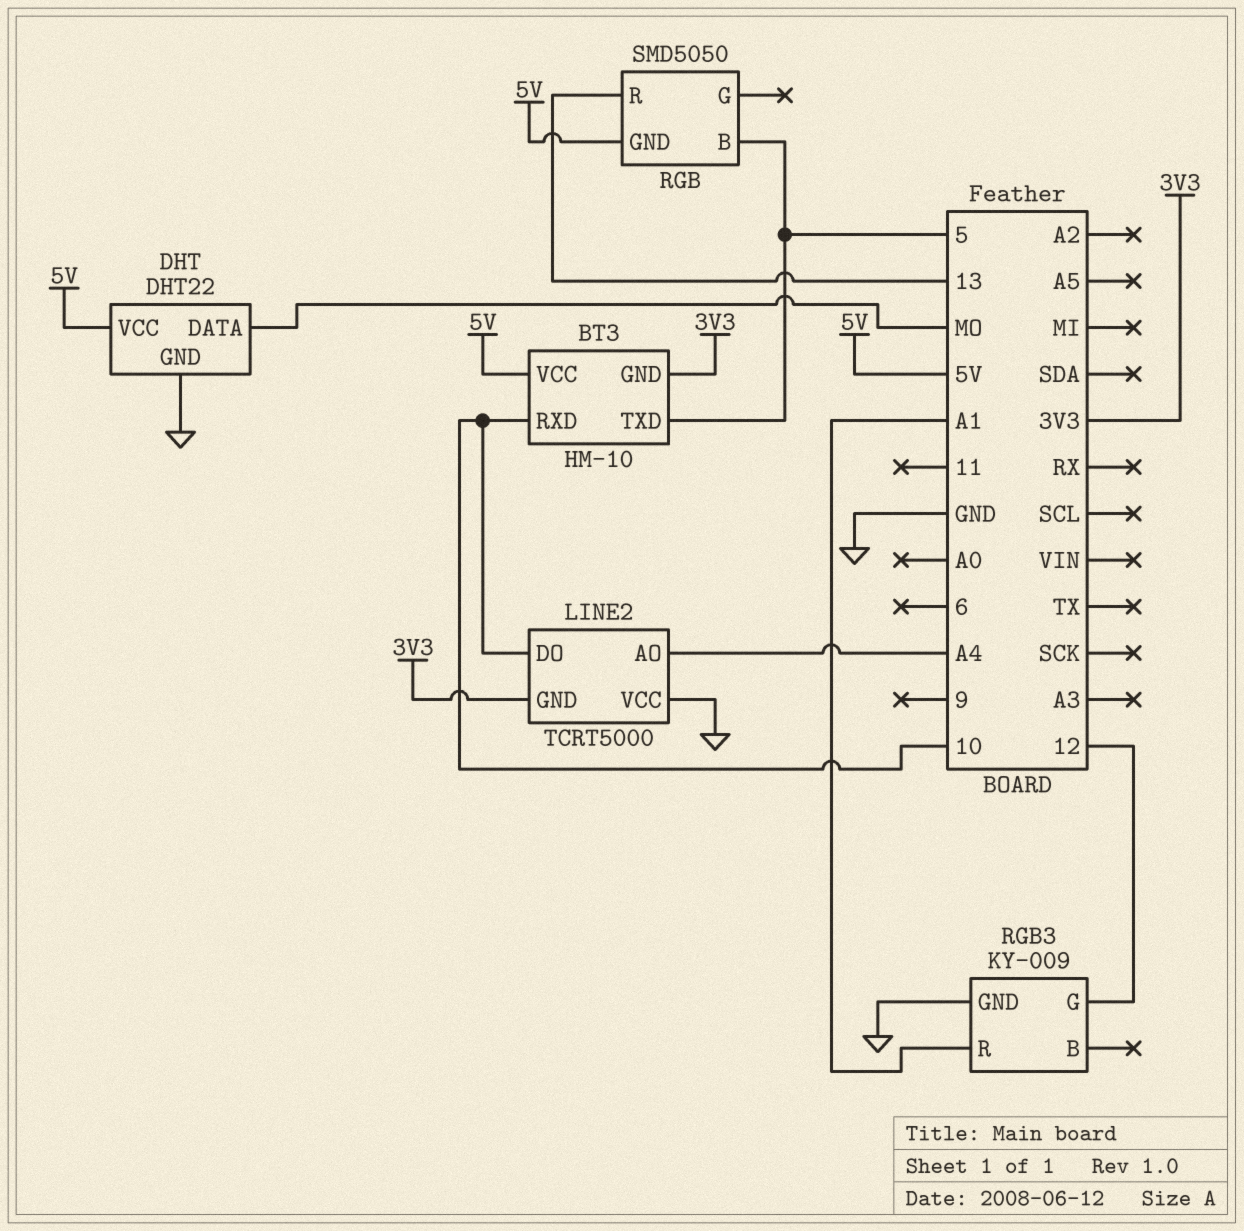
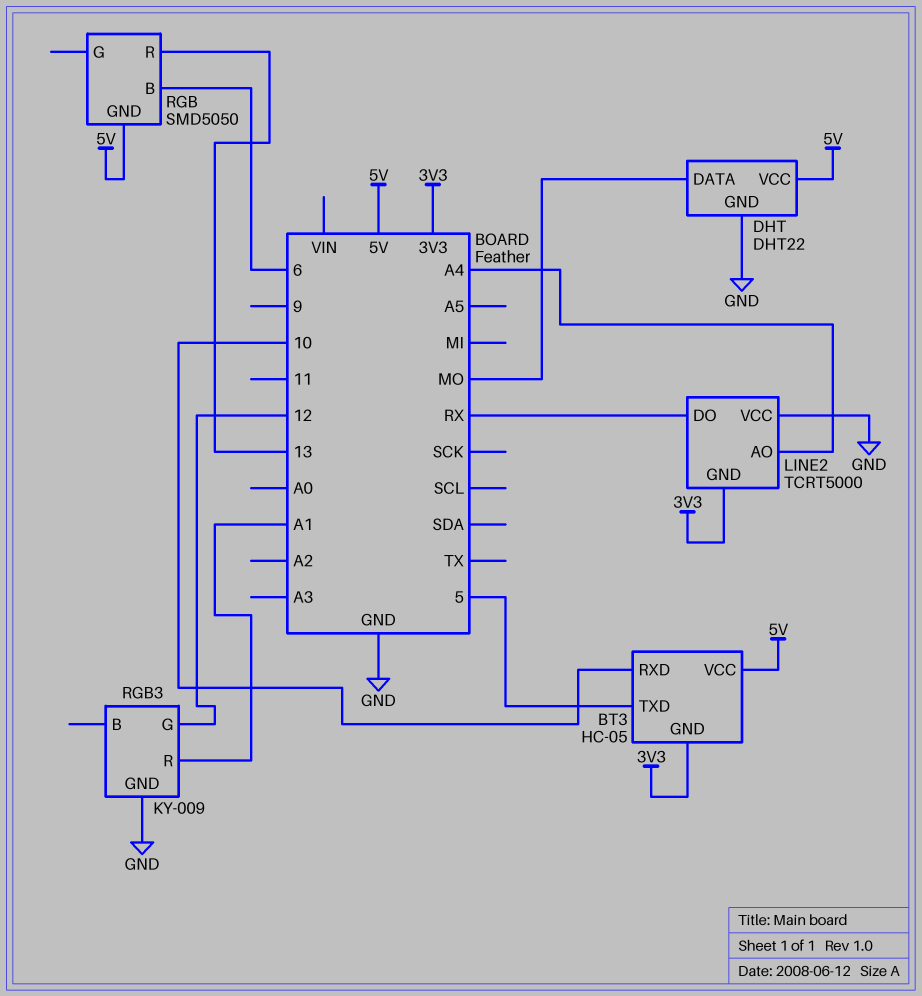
BT3: HM-10 -> HC-05
LINE2 pin DO: 10 -> RX
RGB pin B: 5 -> 6

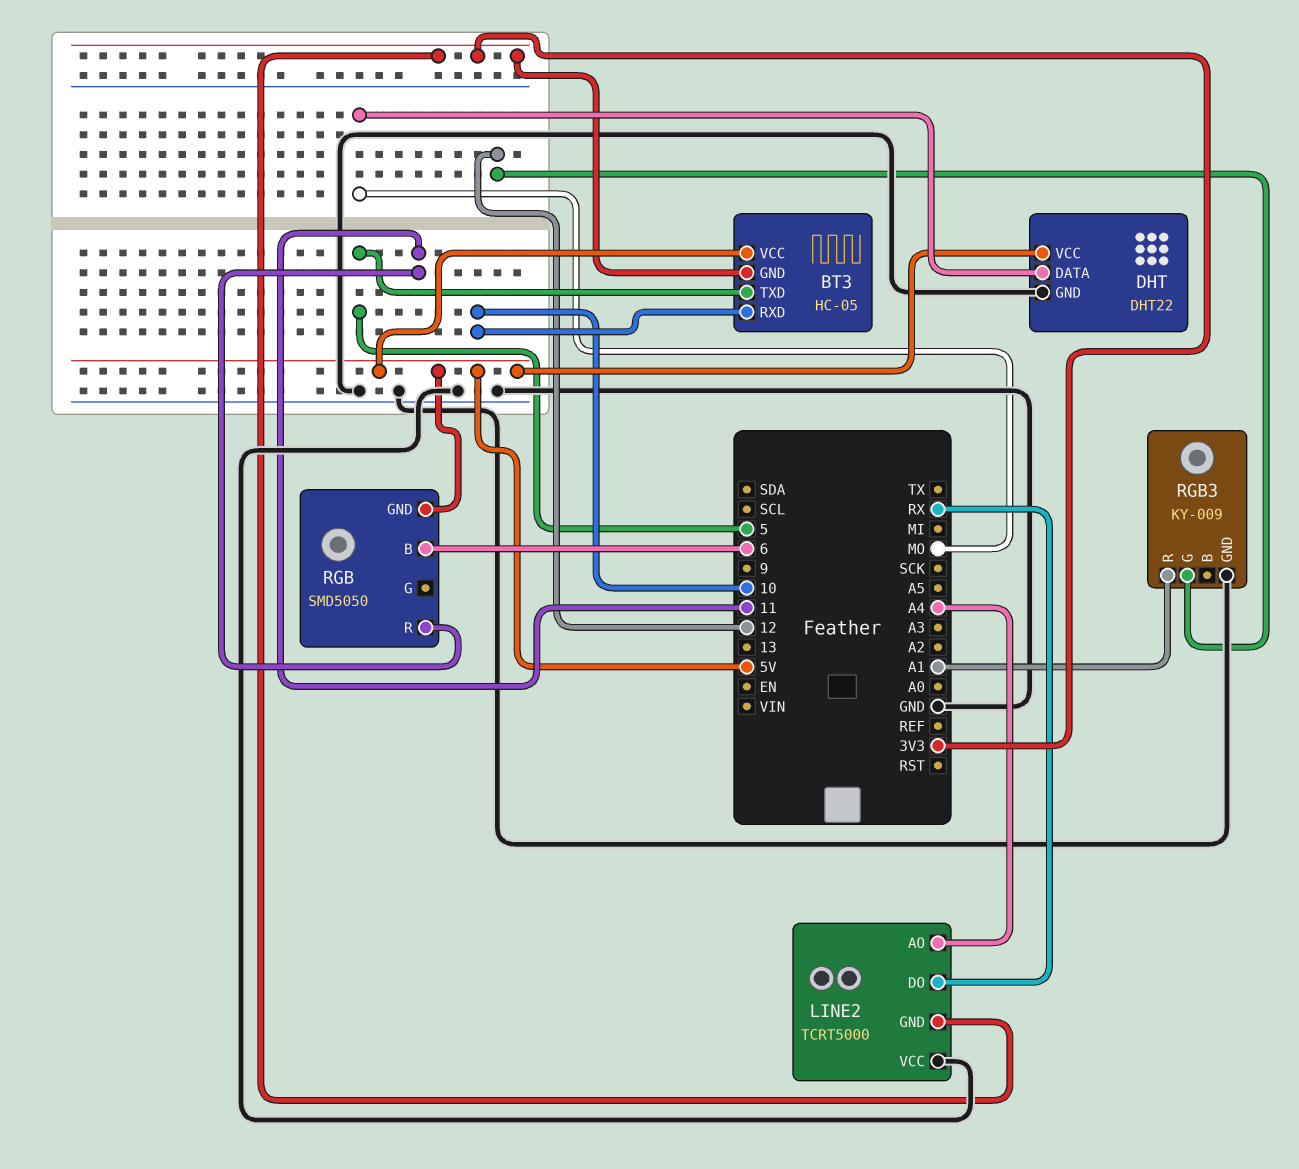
RGB pin R: 13 -> 11

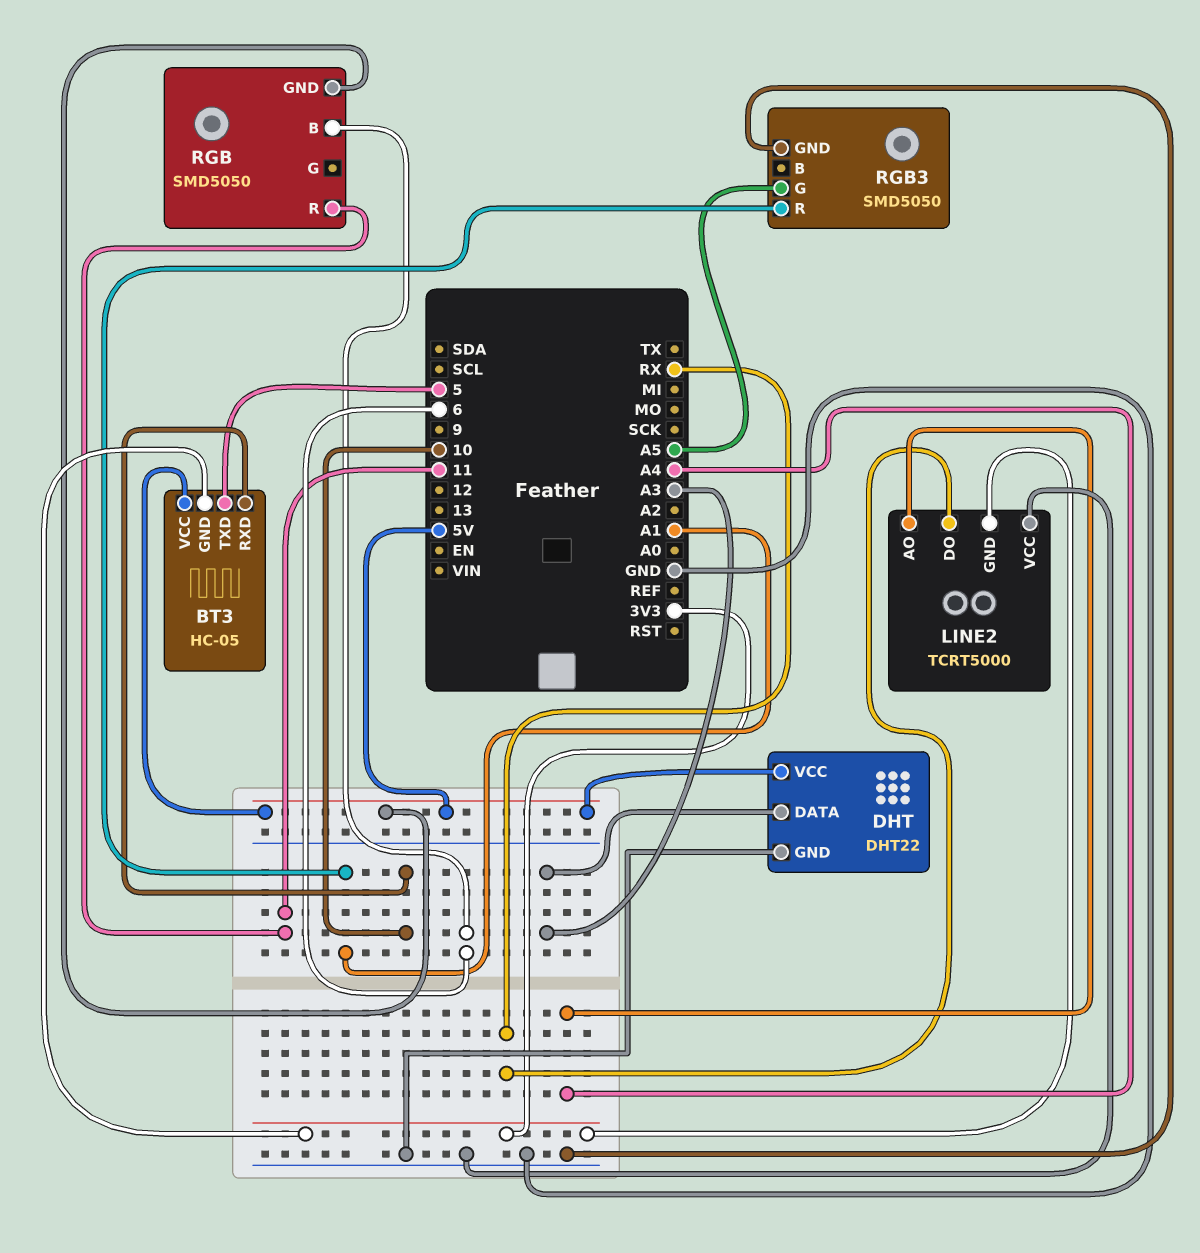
DHT pin DATA: MO -> A3
RGB3: KY-009 -> SMD5050
RGB3 pin G: 12 -> A5

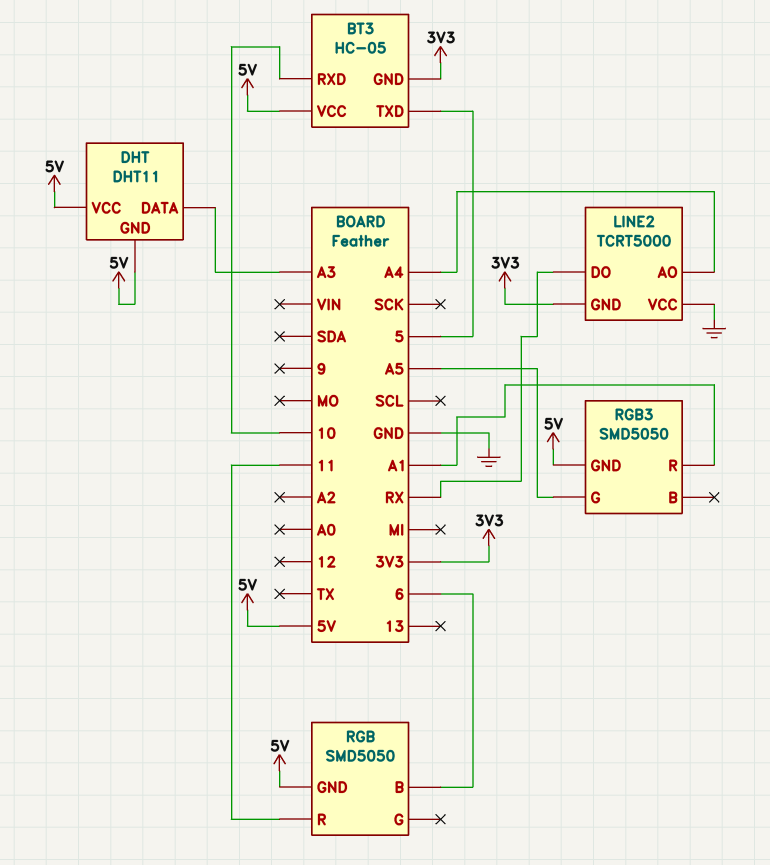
DHT: DHT22 -> DHT11
DHT pin GND: GND -> 5V
RGB3 pin GND: GND -> 5V

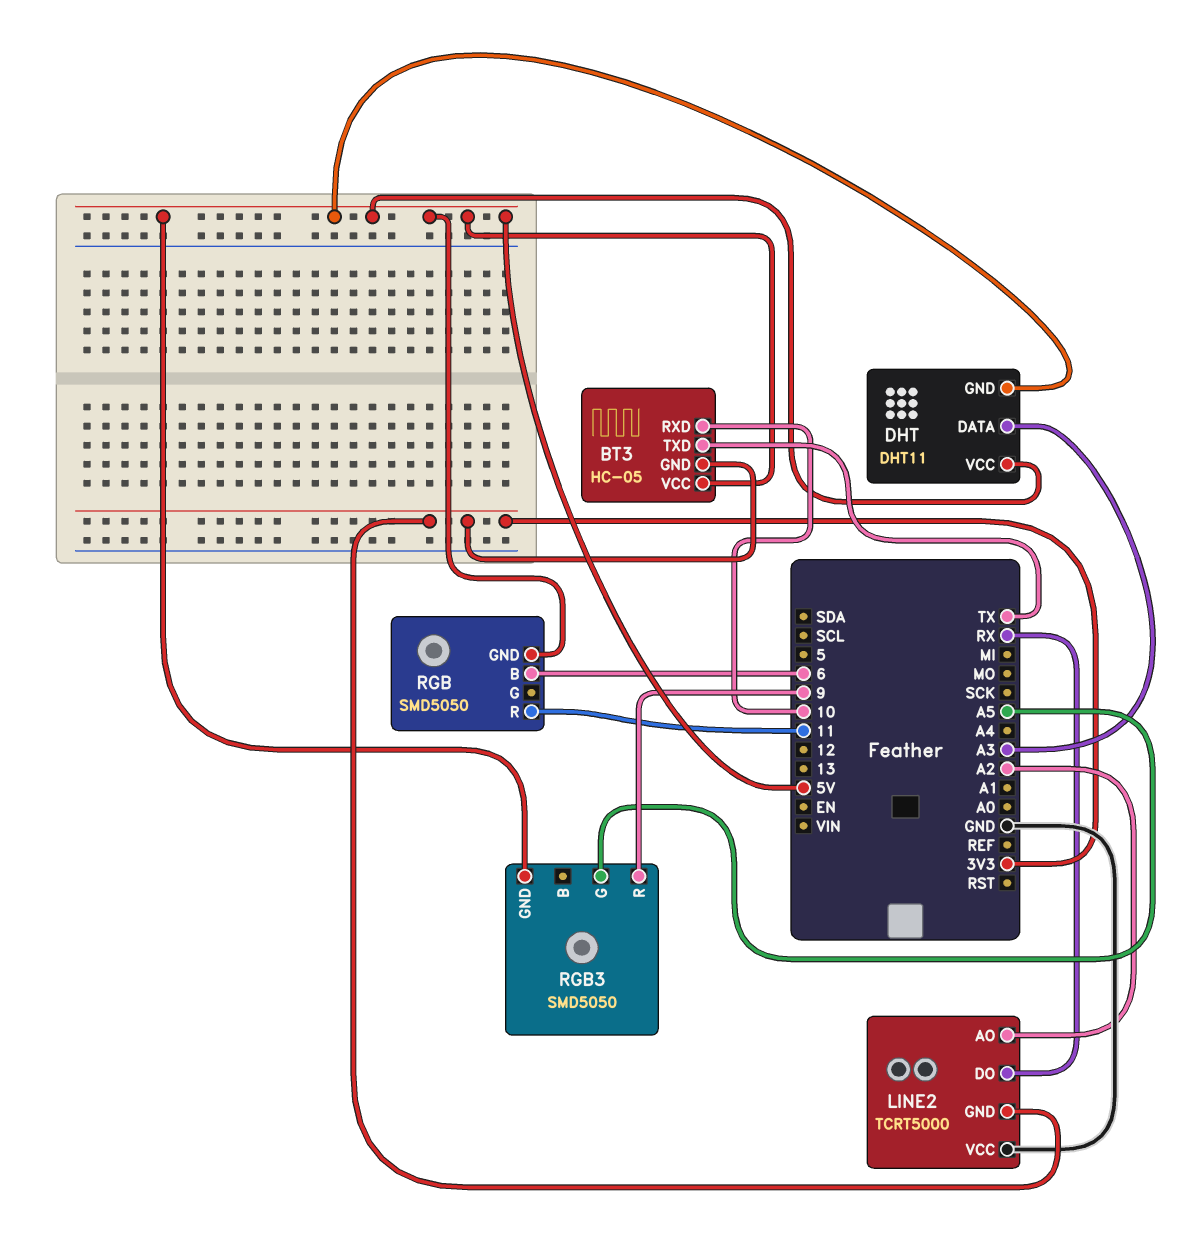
BT3 pin TXD: 5 -> TX
LINE2 pin AO: A4 -> A2
RGB3 pin R: A1 -> 9

